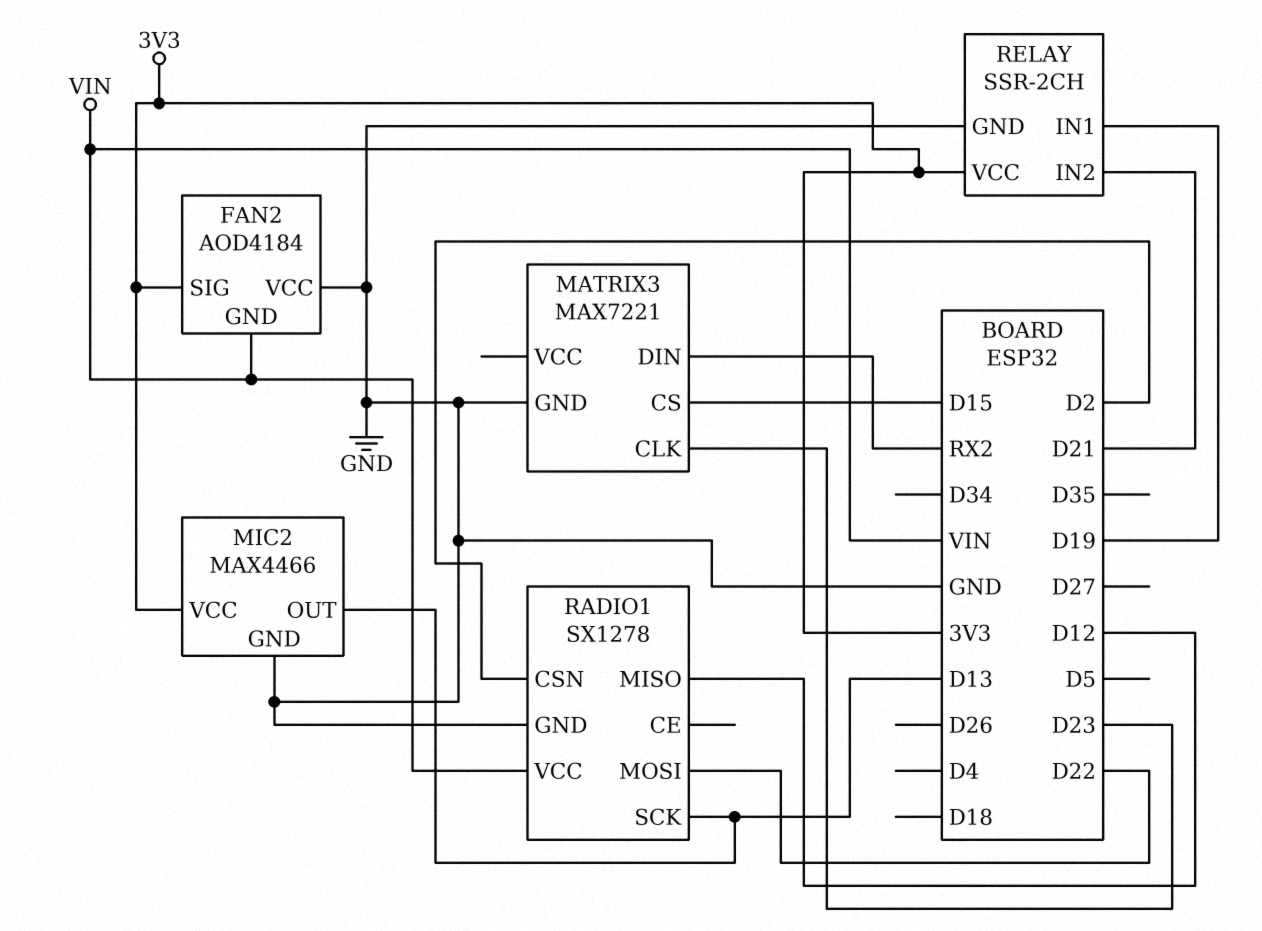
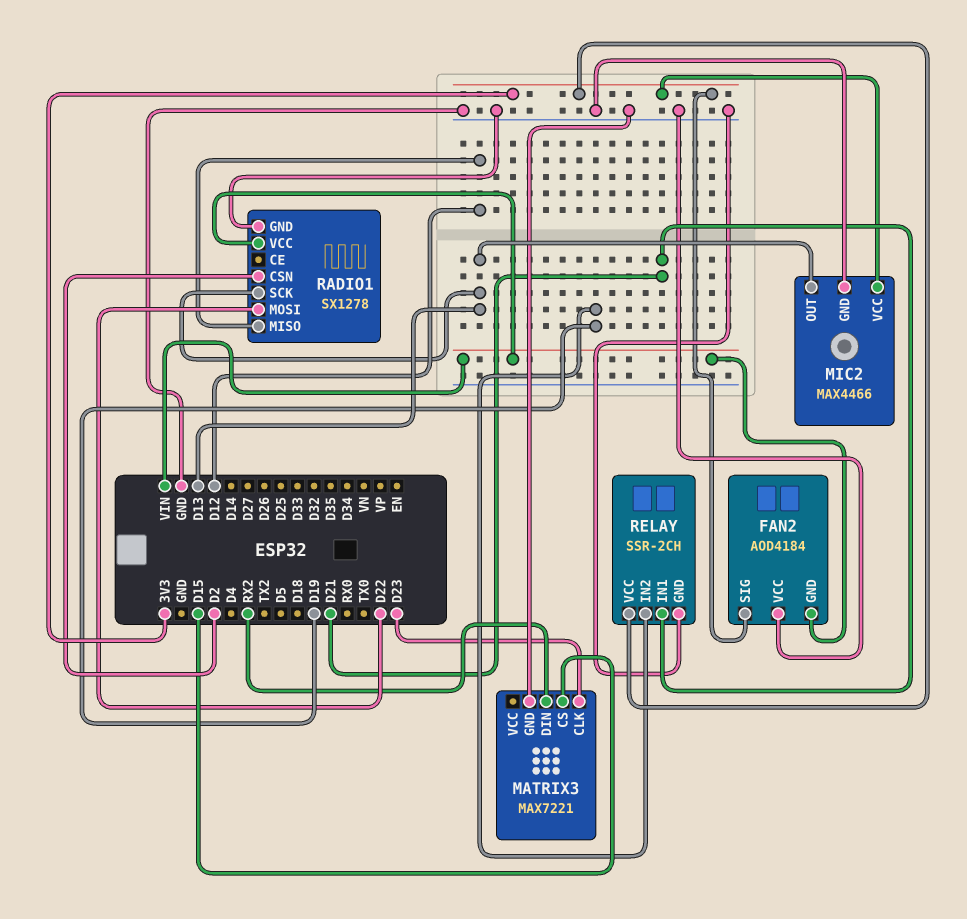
RELAY pin IN1: D19 -> D21
RELAY pin IN2: D21 -> D19

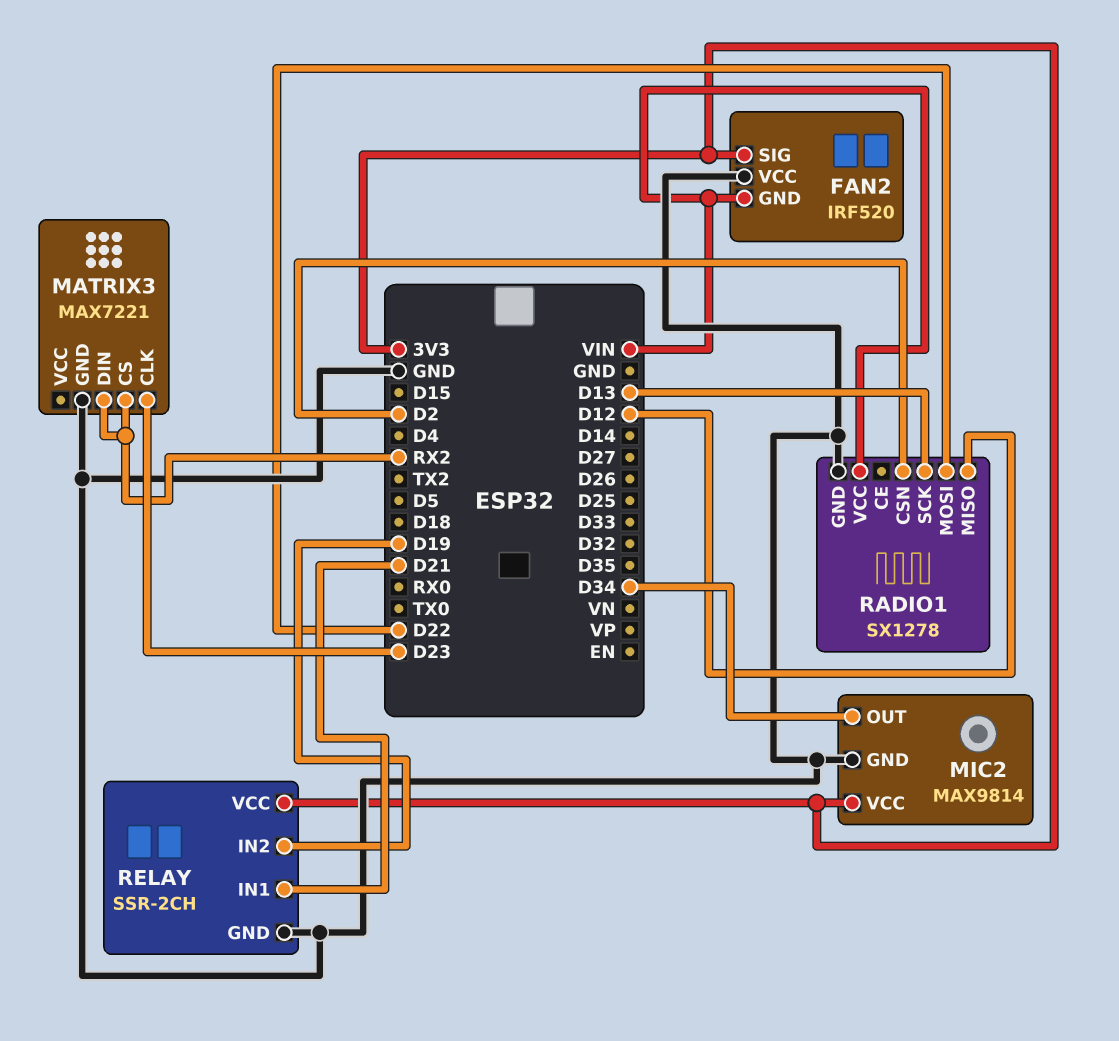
FAN2: AOD4184 -> IRF520
MATRIX3 pin CS: D15 -> RX2
MIC2: MAX4466 -> MAX9814
MIC2 pin OUT: D13 -> D34

